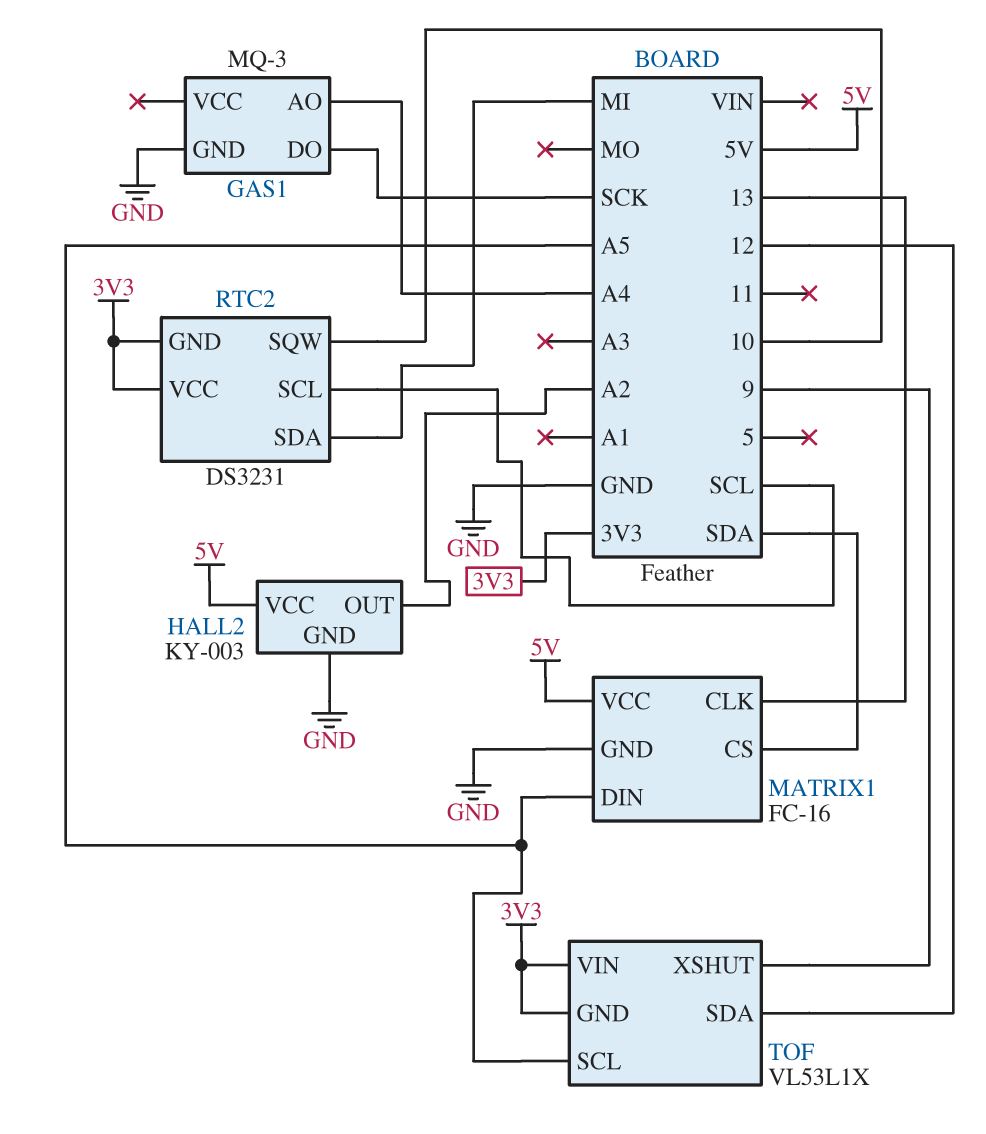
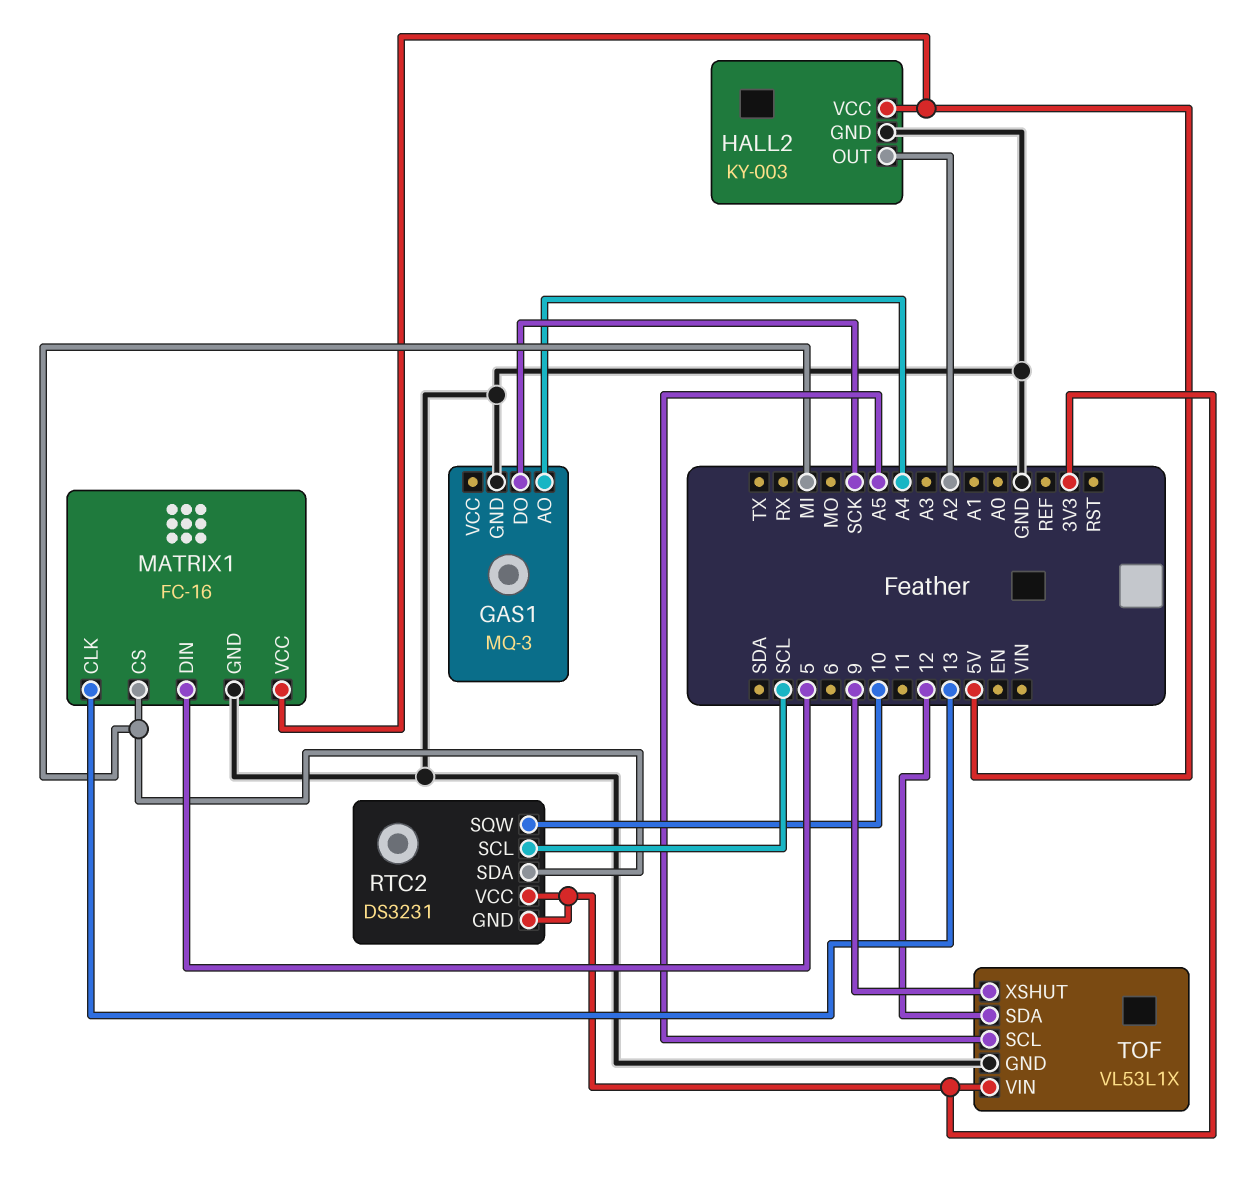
MATRIX1 pin CS: SDA -> MI
MATRIX1 pin DIN: A5 -> 5
TOF pin GND: 3V3 -> GND

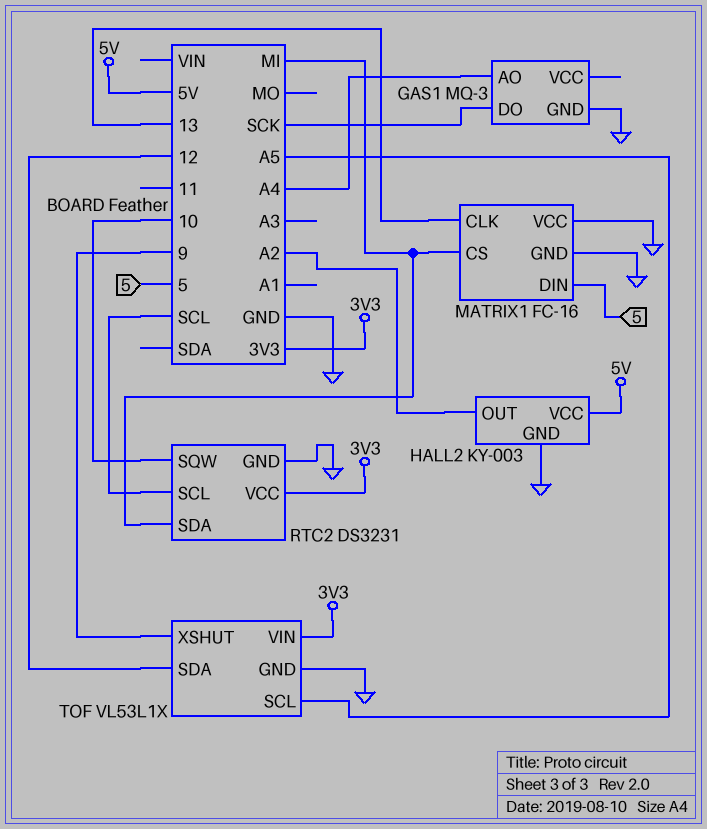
MATRIX1 pin VCC: 5V -> GND
RTC2 pin GND: 3V3 -> GND

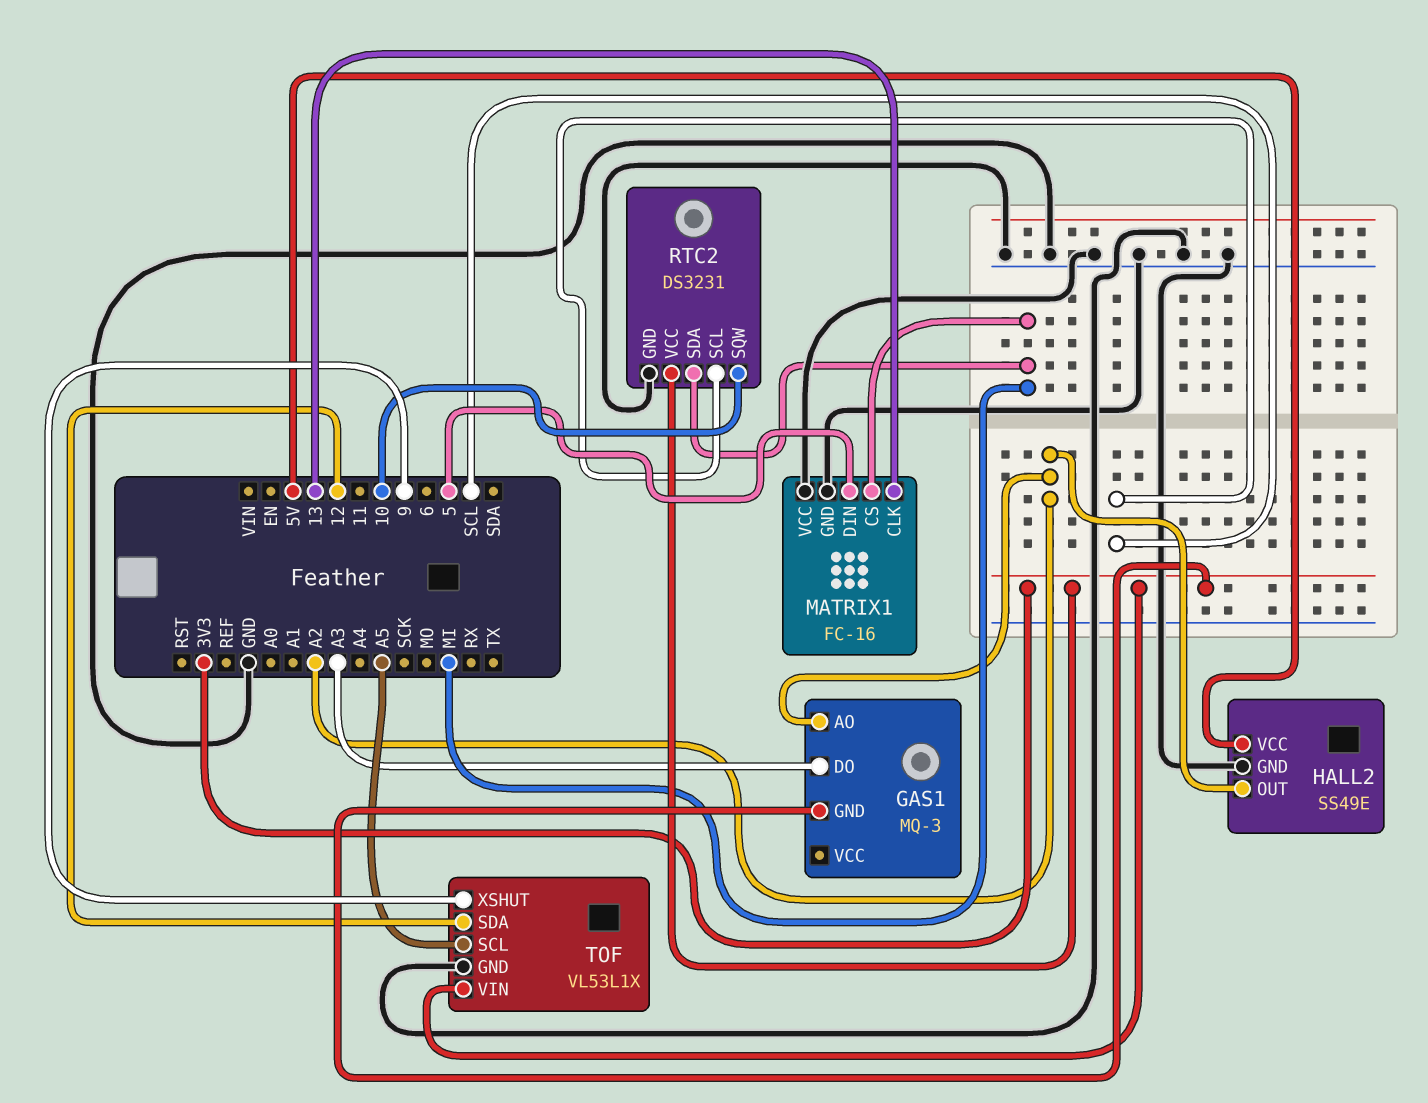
GAS1 pin AO: A4 -> A2
GAS1 pin DO: SCK -> A3
GAS1 pin GND: GND -> 3V3
HALL2: KY-003 -> SS49E

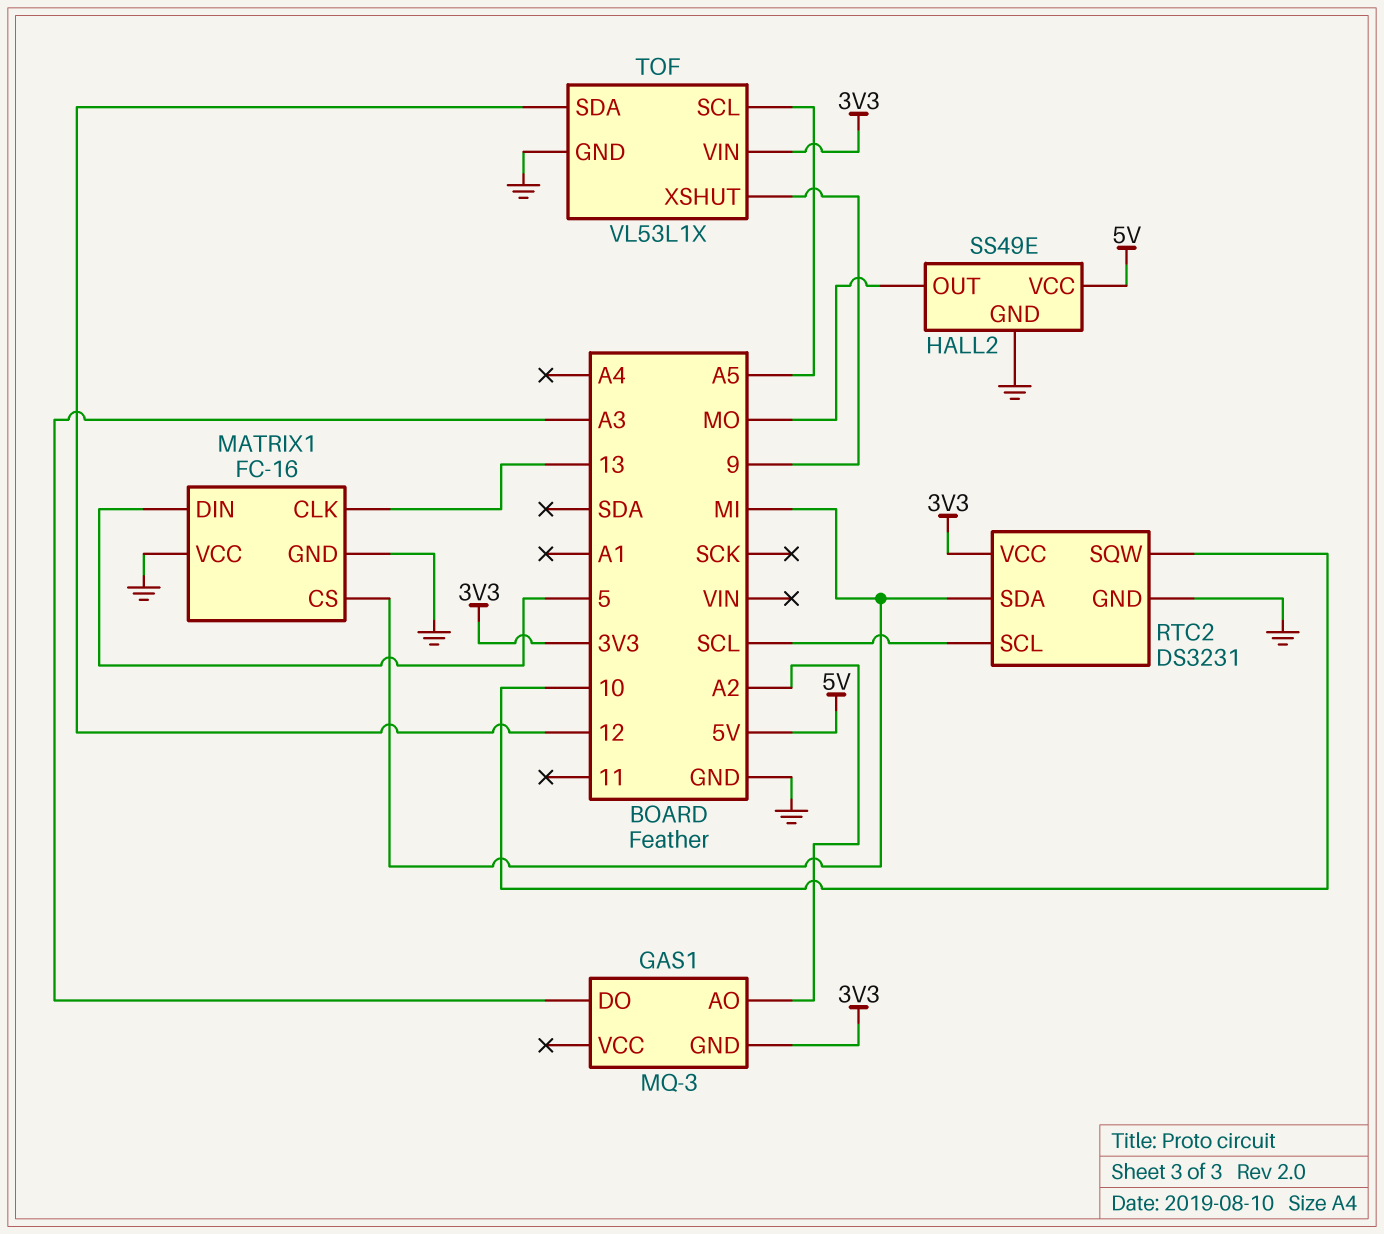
HALL2 pin OUT: A2 -> MO

